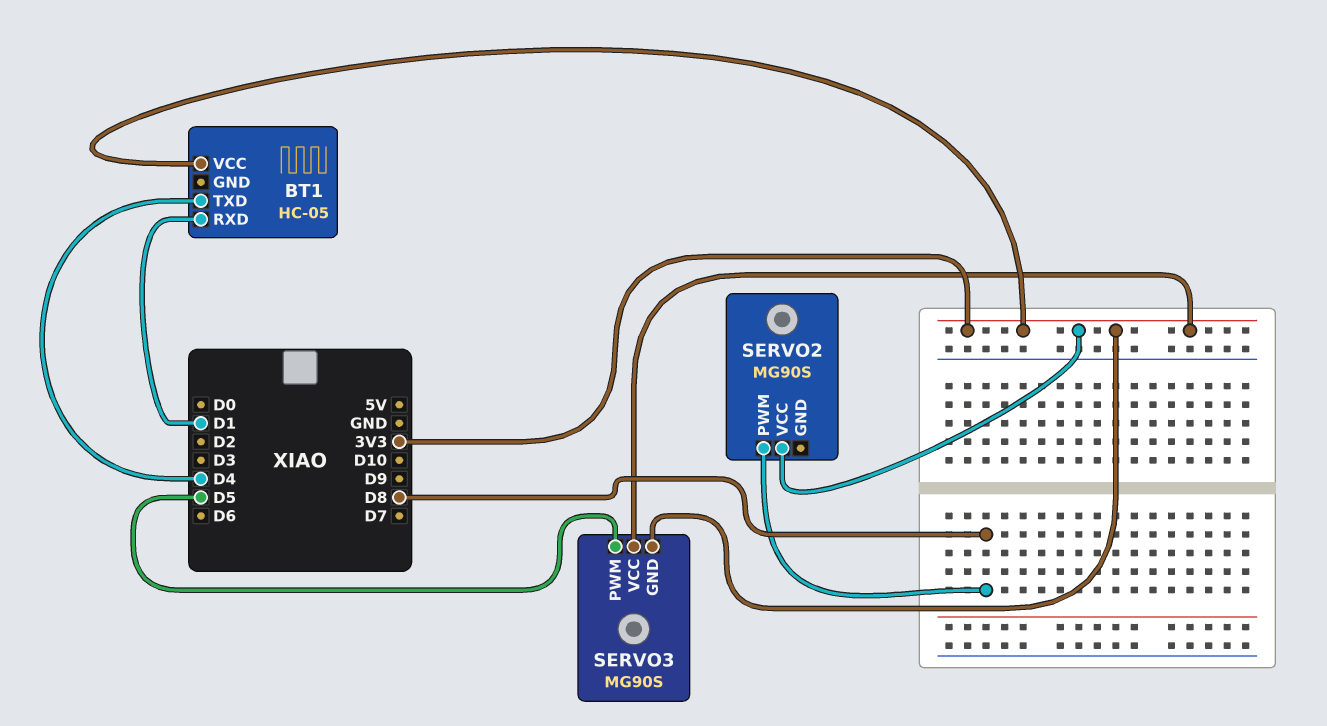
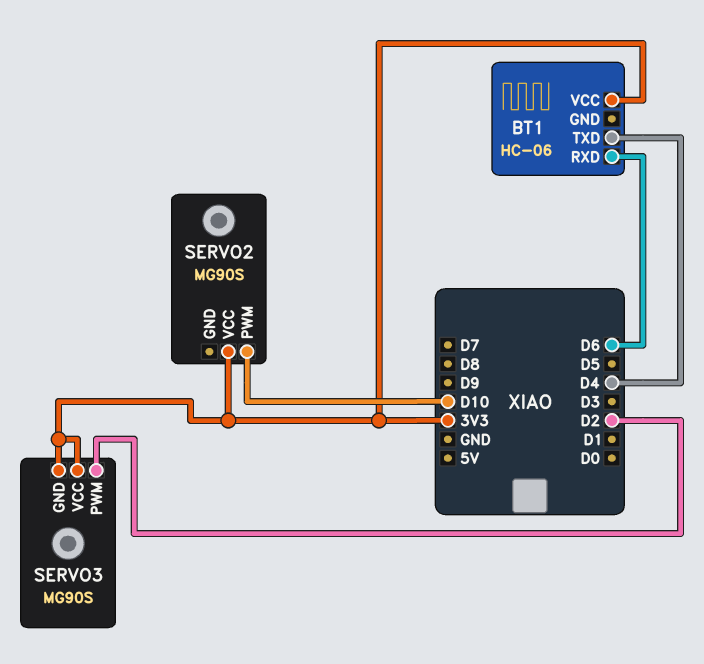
BT1: HC-05 -> HC-06
BT1 pin RXD: D1 -> D6
SERVO2 pin PWM: D8 -> D10
SERVO3 pin PWM: D5 -> D2

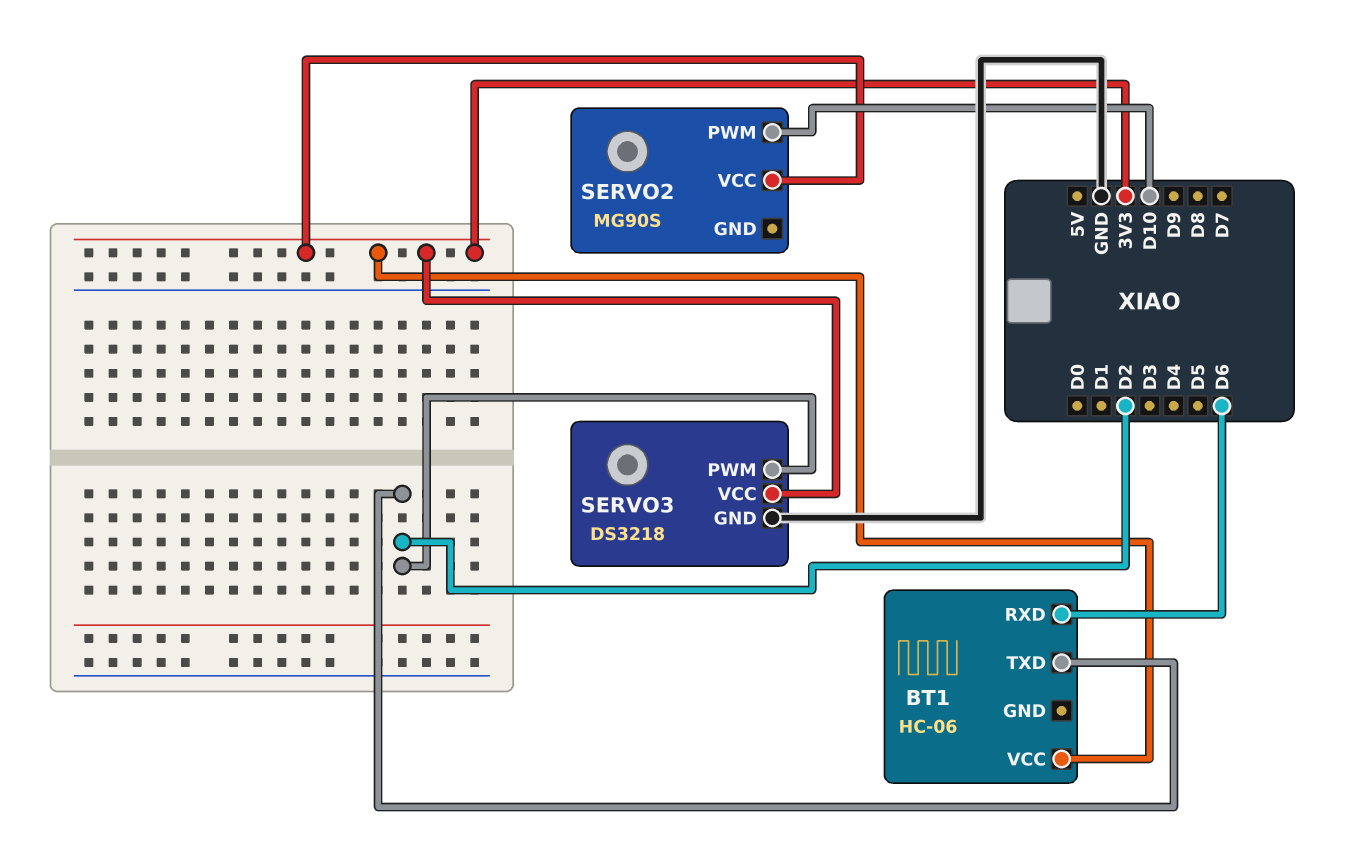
BT1 pin TXD: D4 -> D2
SERVO3: MG90S -> DS3218
SERVO3 pin GND: 3V3 -> GND

